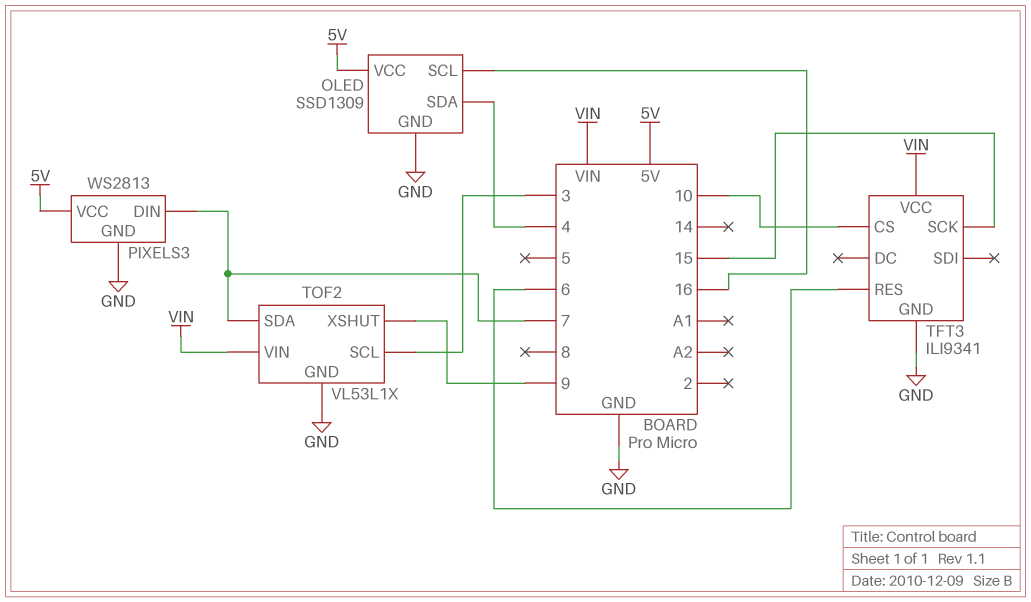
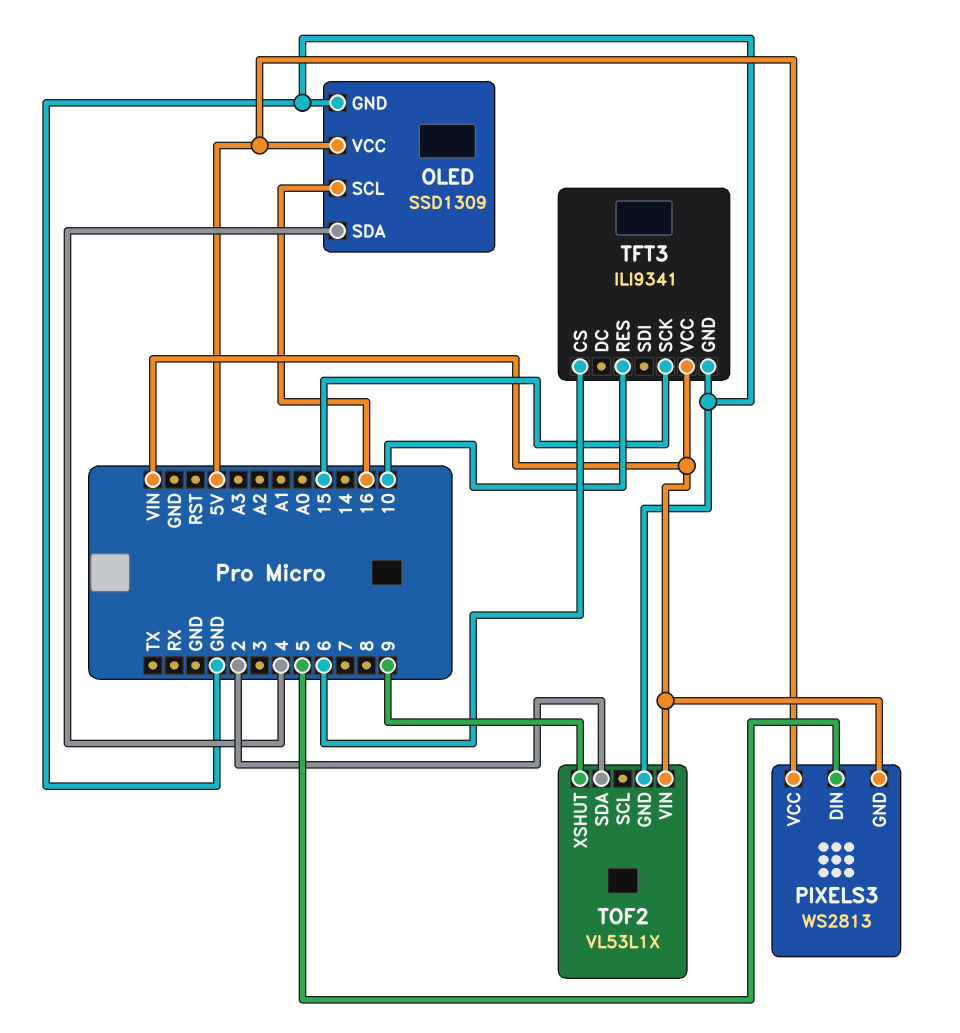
PIXELS3 pin DIN: 7 -> 5
PIXELS3 pin GND: GND -> VIN
TFT3 pin CS: 10 -> 6
TFT3 pin RES: 6 -> 10
TOF2 pin SCL: 3 -> none
TOF2 pin SDA: 7 -> 2

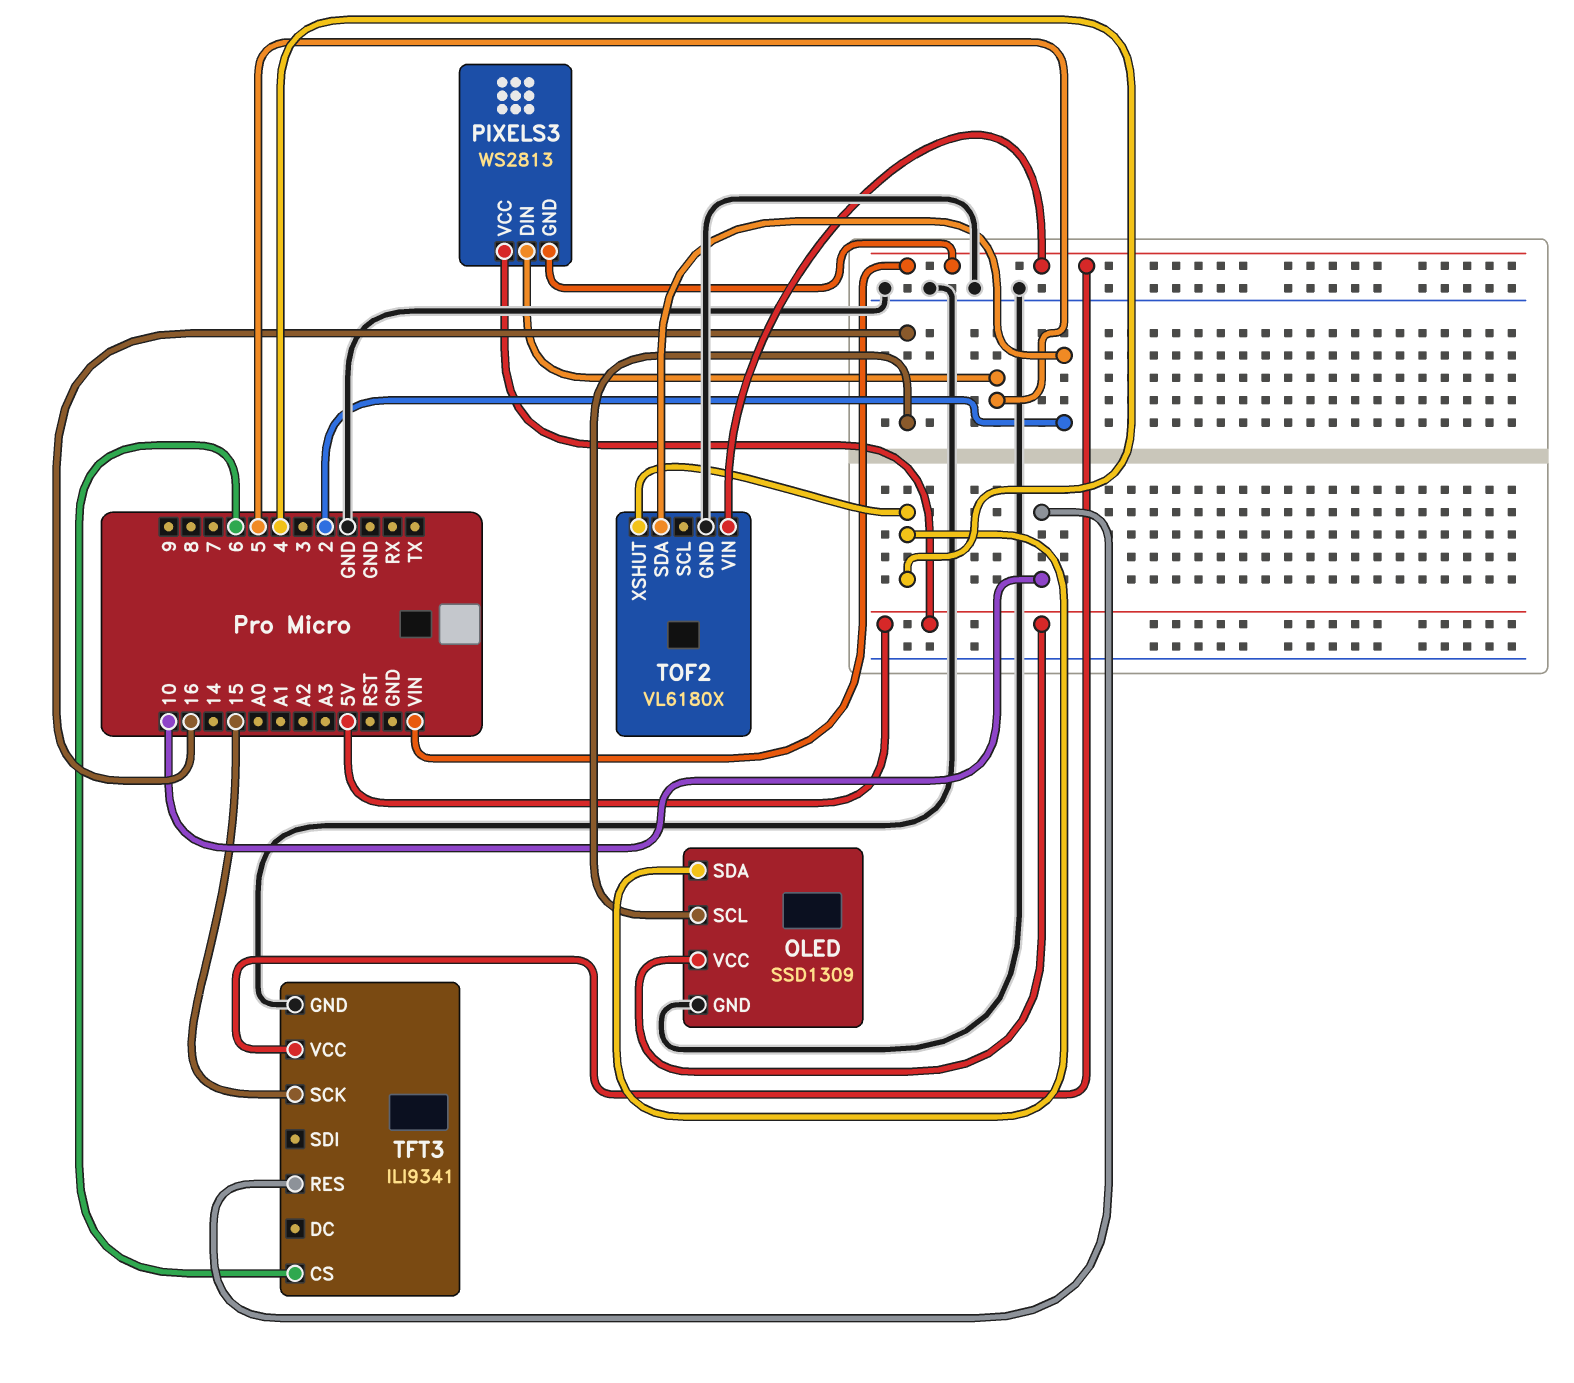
TOF2: VL53L1X -> VL6180X
TOF2 pin XSHUT: 9 -> 4

